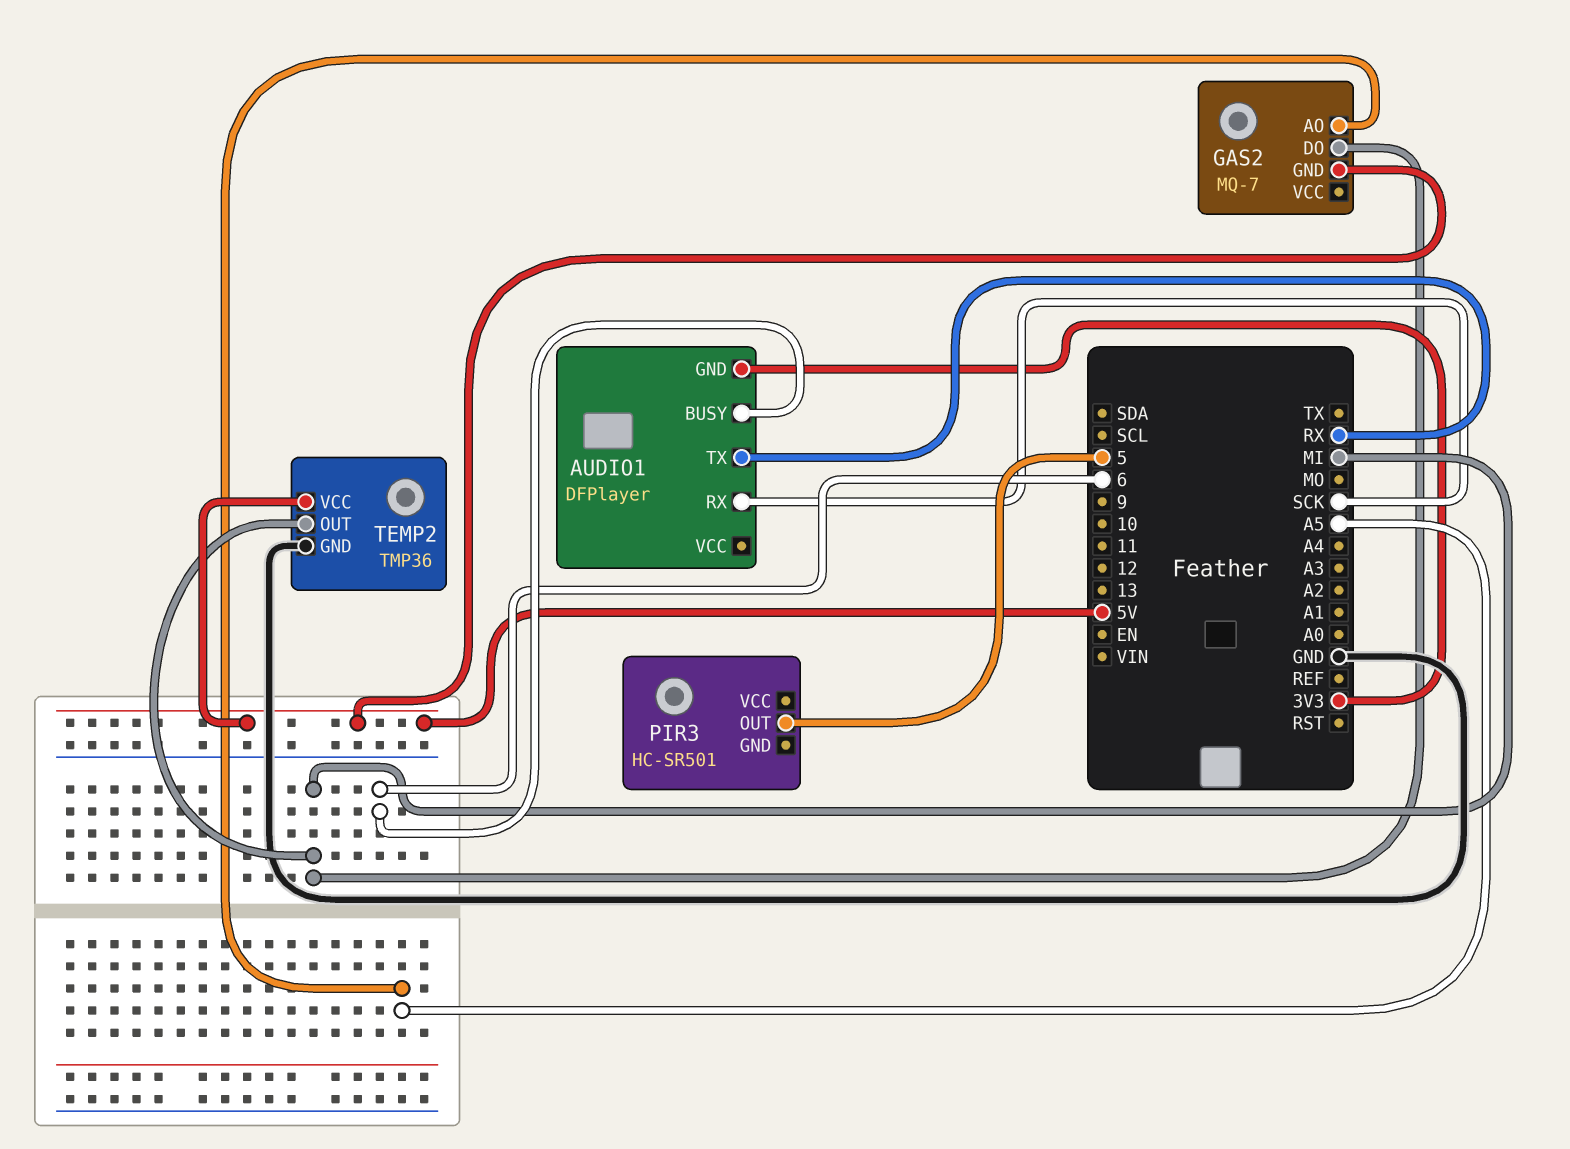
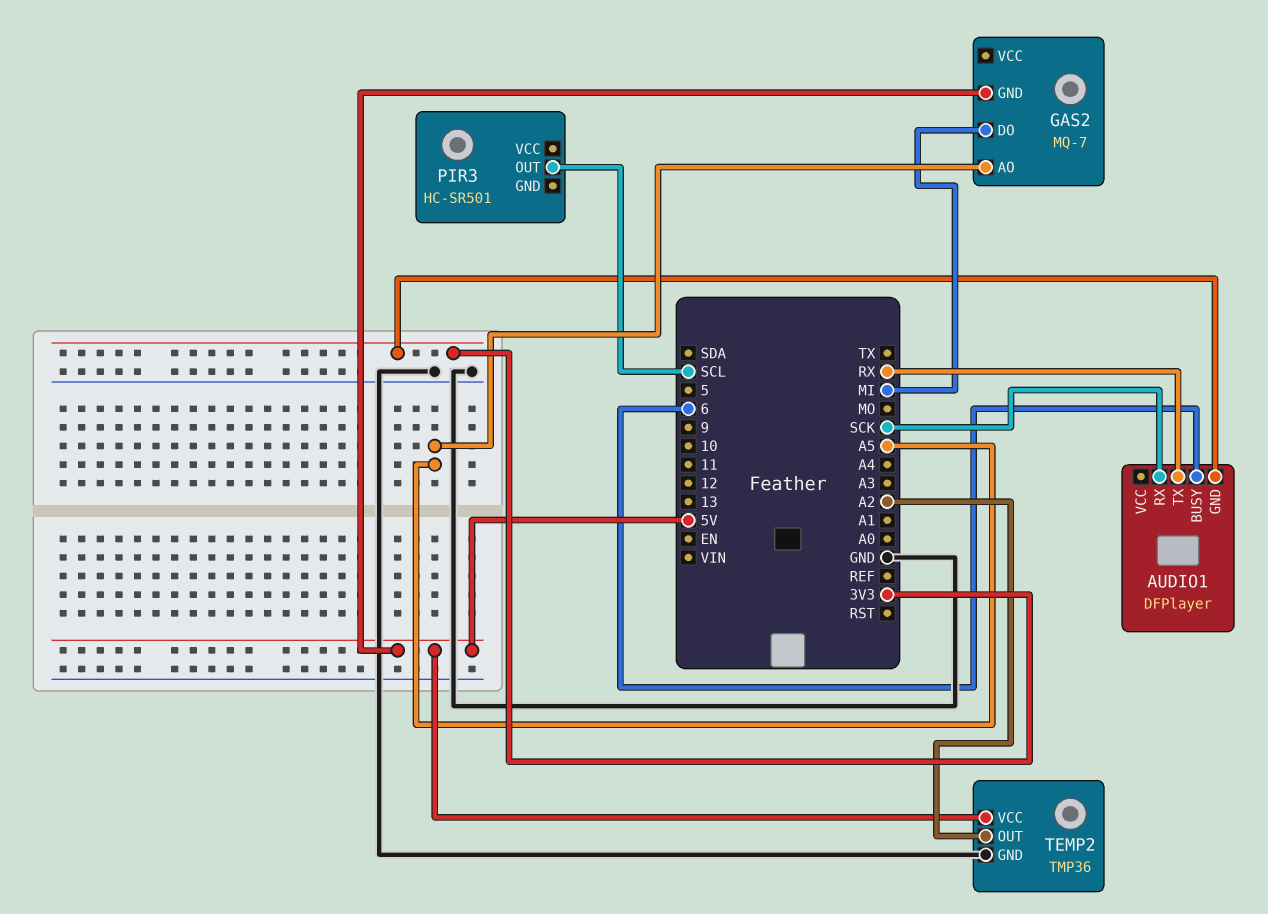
PIR3 pin OUT: 5 -> SCL
TEMP2 pin OUT: MI -> A2

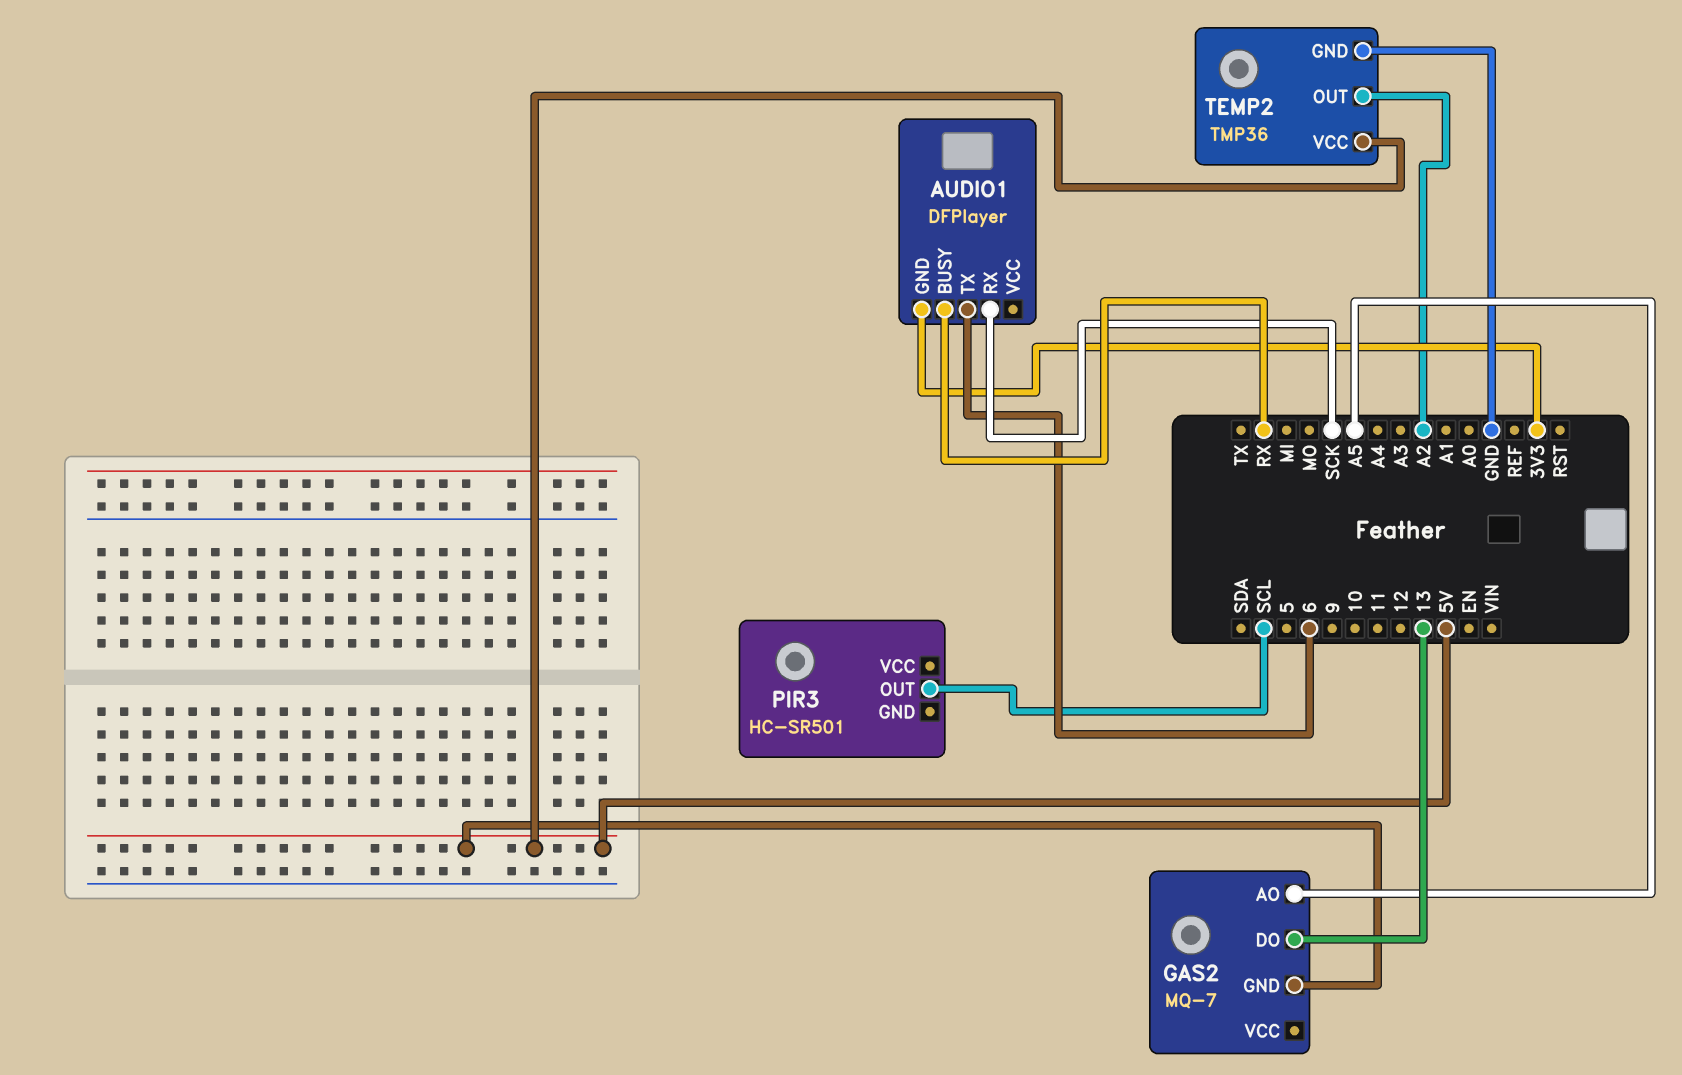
AUDIO1 pin BUSY: 6 -> RX
AUDIO1 pin TX: RX -> 6
GAS2 pin DO: MI -> 13

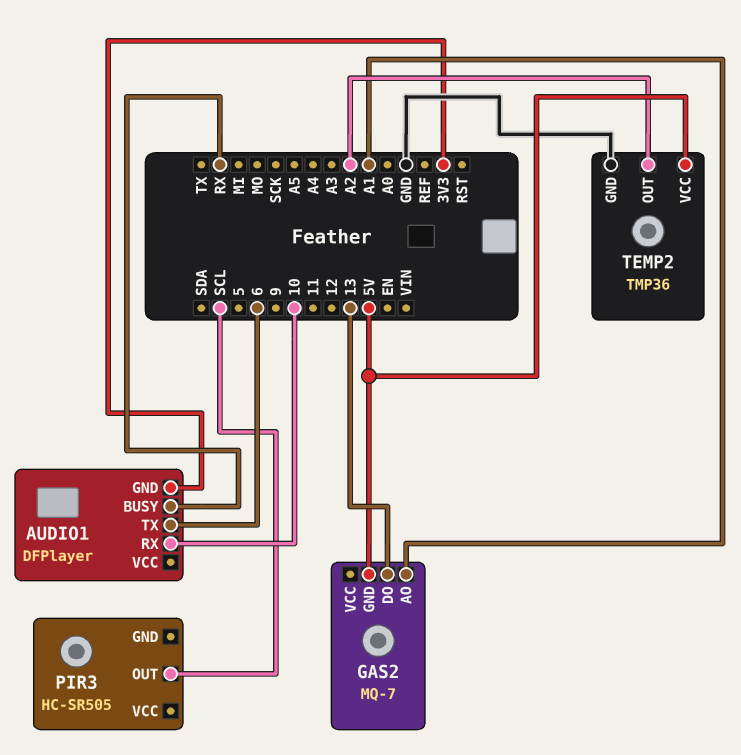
AUDIO1 pin RX: SCK -> 10
GAS2 pin AO: A5 -> A1
PIR3: HC-SR501 -> HC-SR505

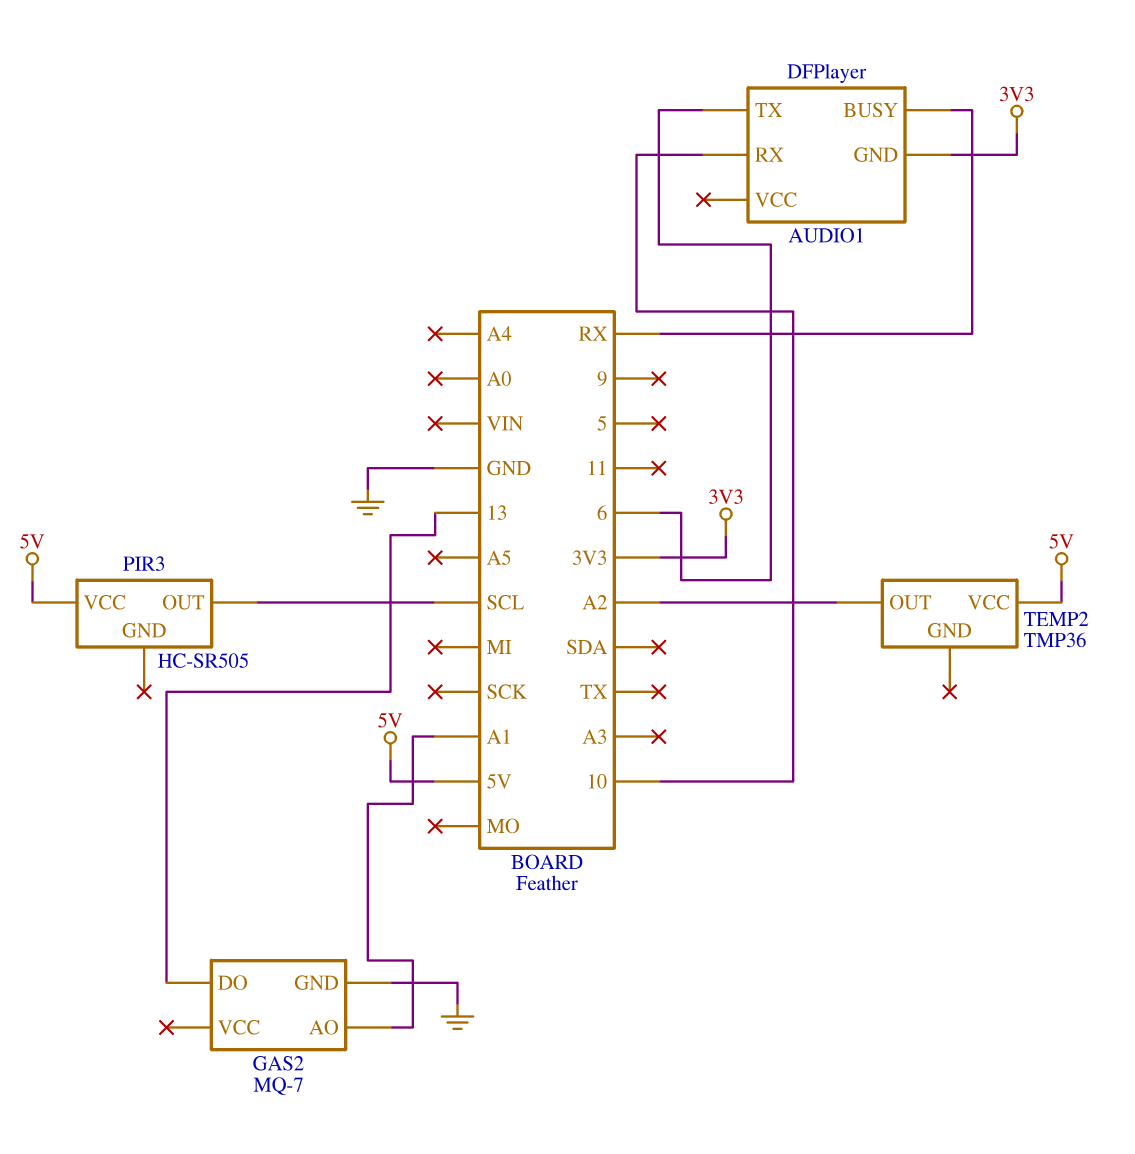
GAS2 pin GND: 5V -> GND
PIR3 pin VCC: none -> 5V
TEMP2 pin GND: GND -> none

